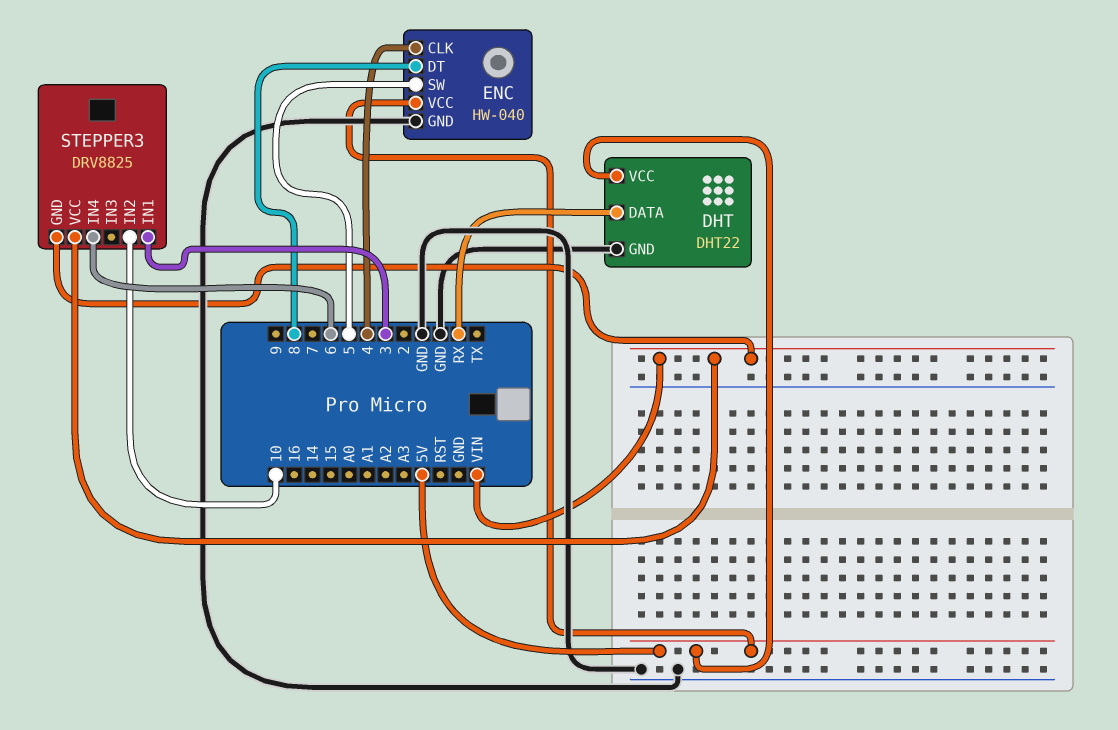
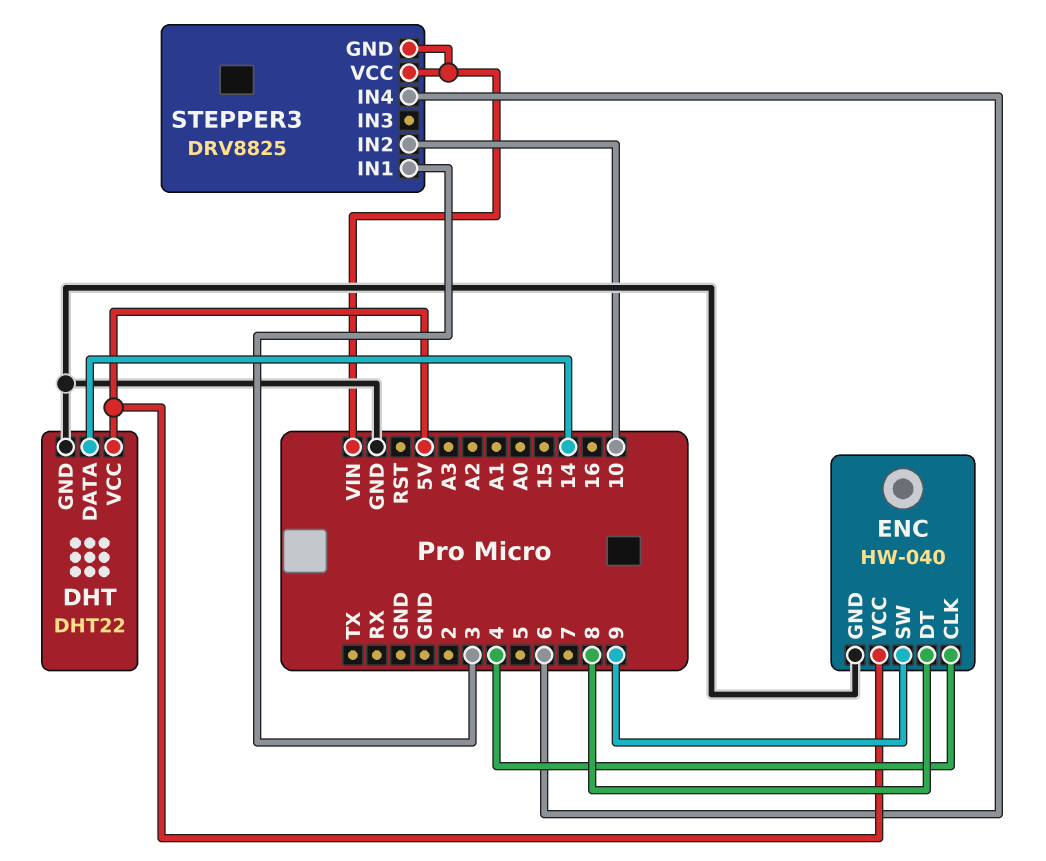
DHT pin DATA: RX -> 14
ENC pin SW: 5 -> 9

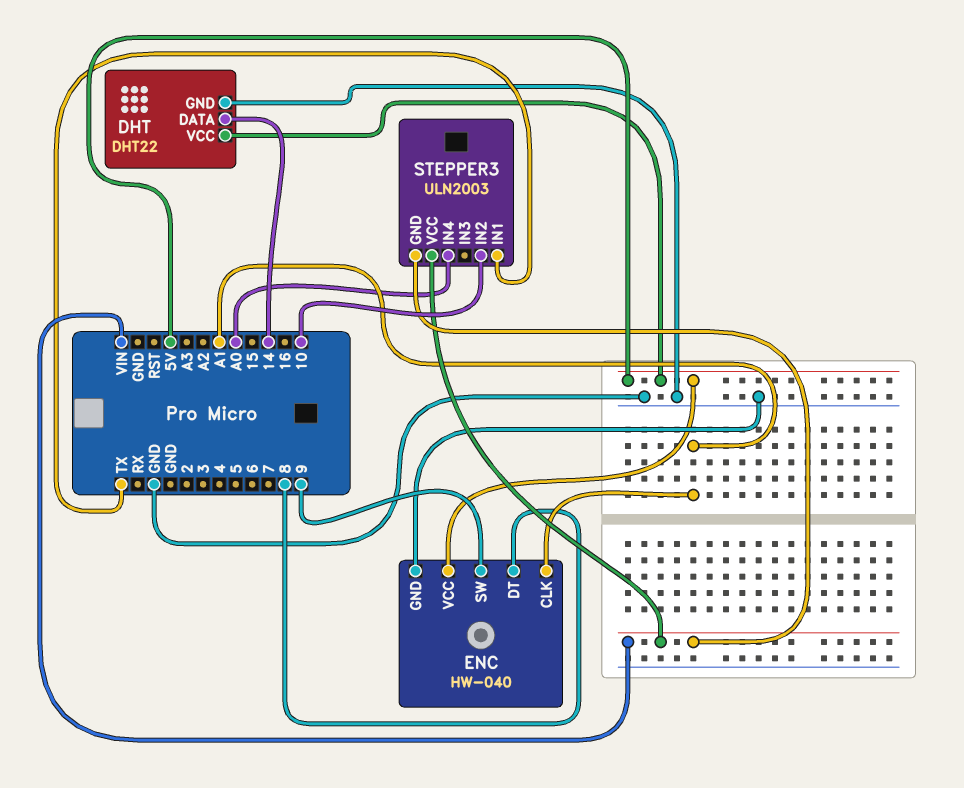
ENC pin CLK: 4 -> A1
STEPPER3: DRV8825 -> ULN2003
STEPPER3 pin IN1: 3 -> TX
STEPPER3 pin IN4: 6 -> A0

